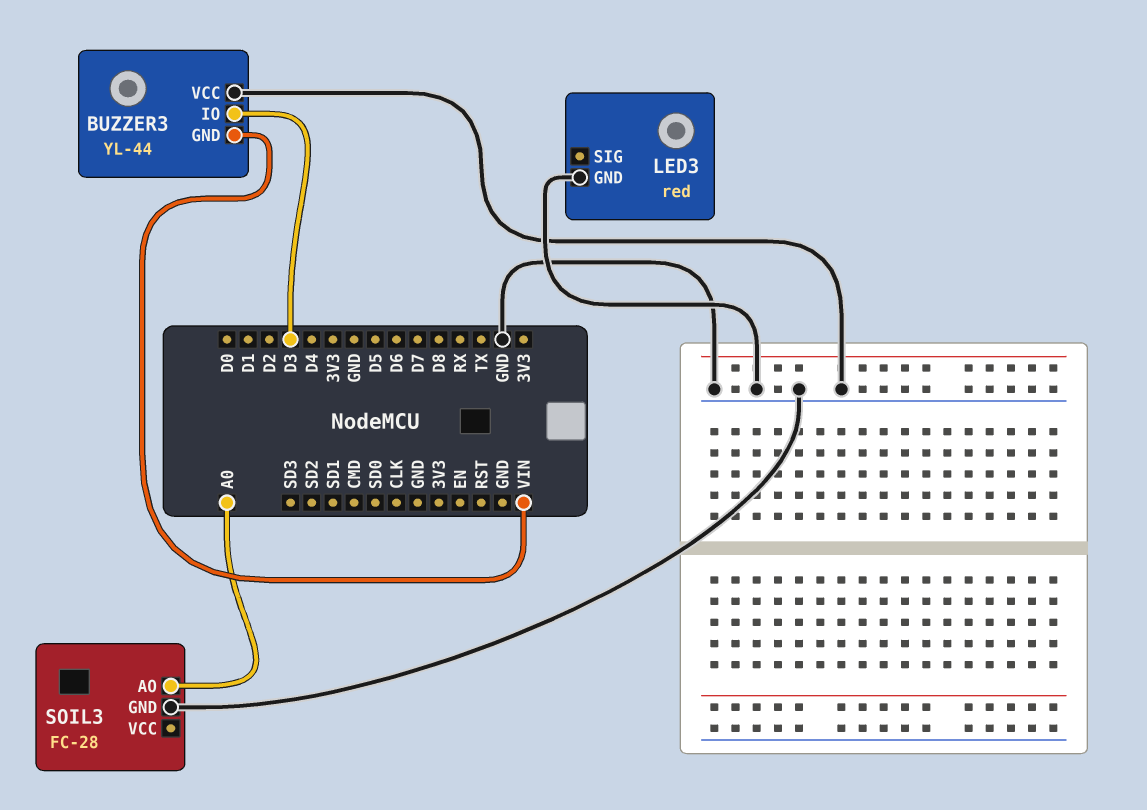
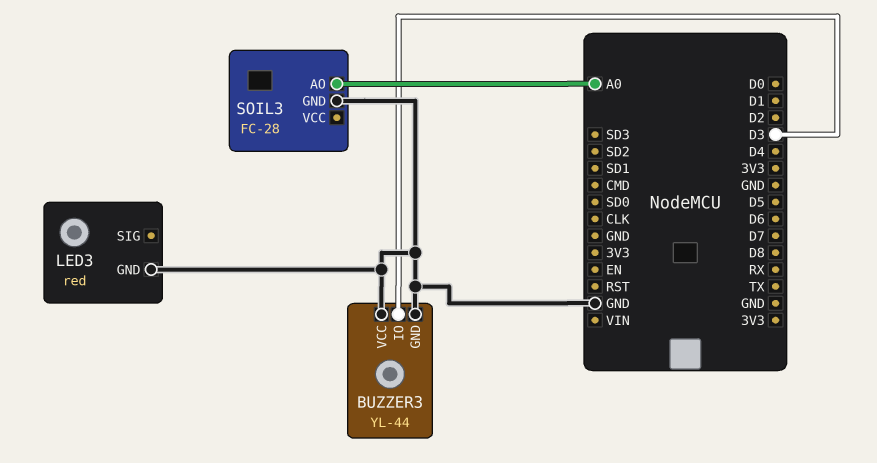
BUZZER3 pin GND: VIN -> GND

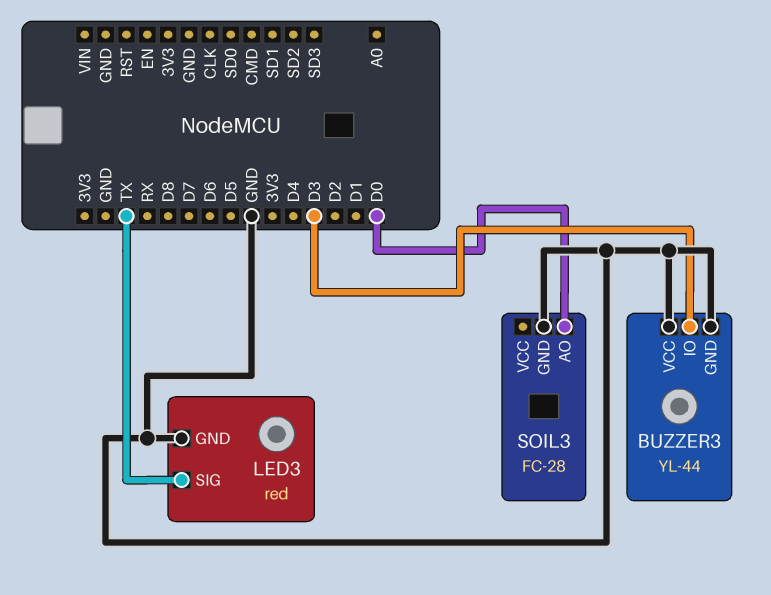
LED3 pin SIG: none -> TX
SOIL3 pin AO: A0 -> D0

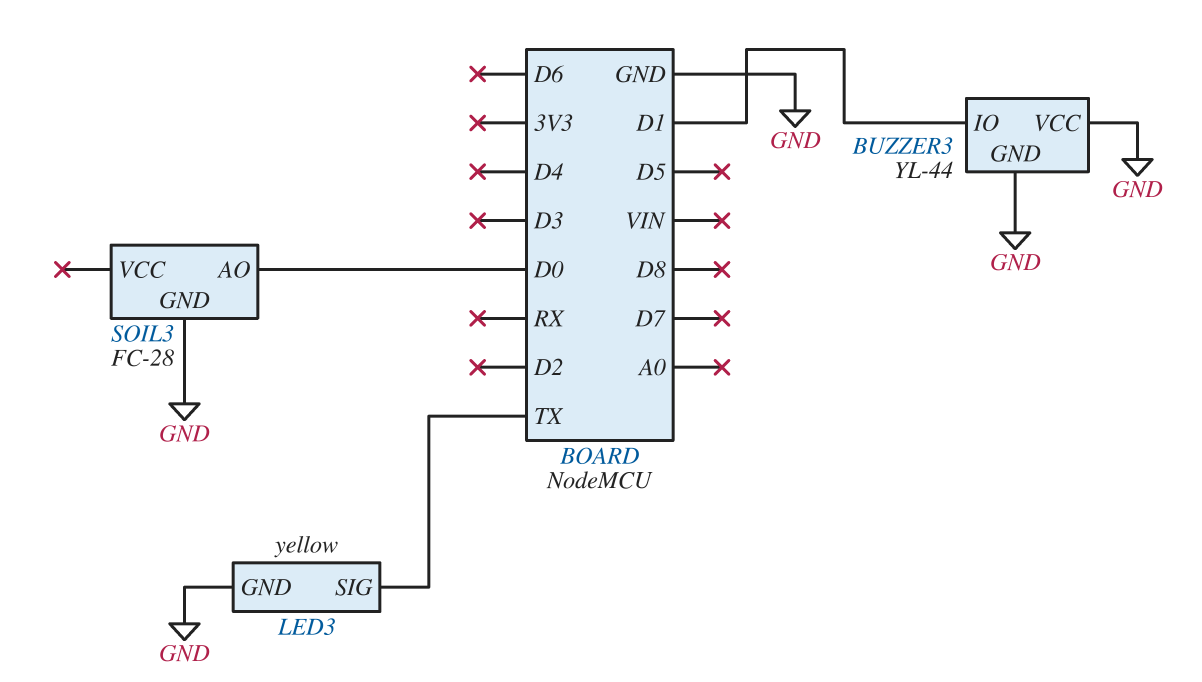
BUZZER3 pin IO: D3 -> D1
LED3: red -> yellow

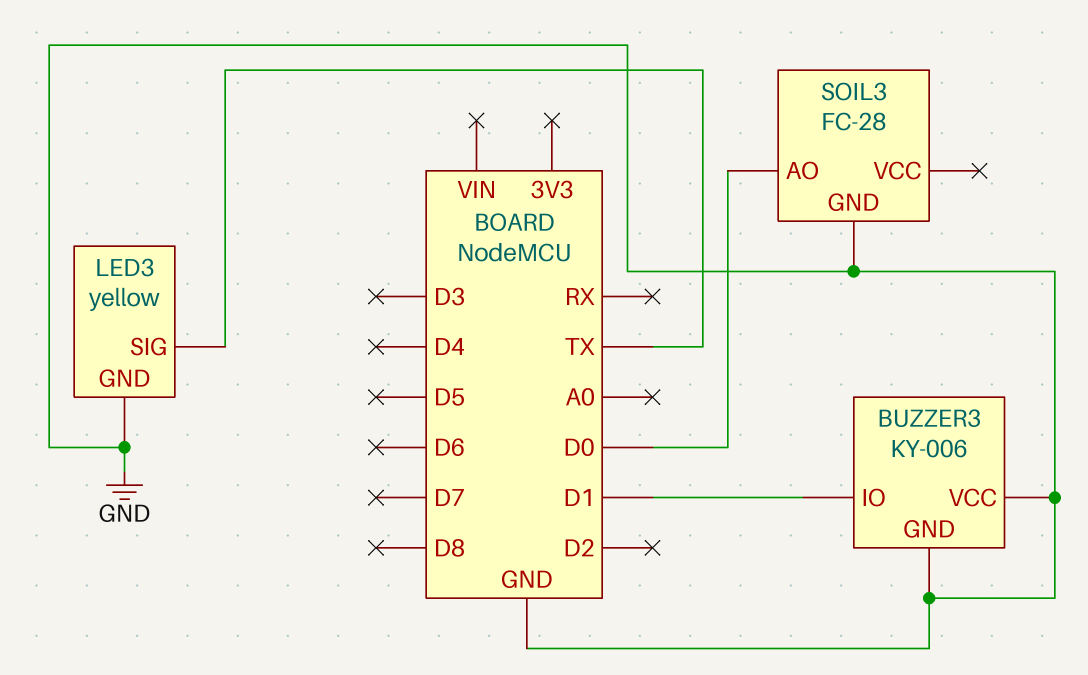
BUZZER3: YL-44 -> KY-006

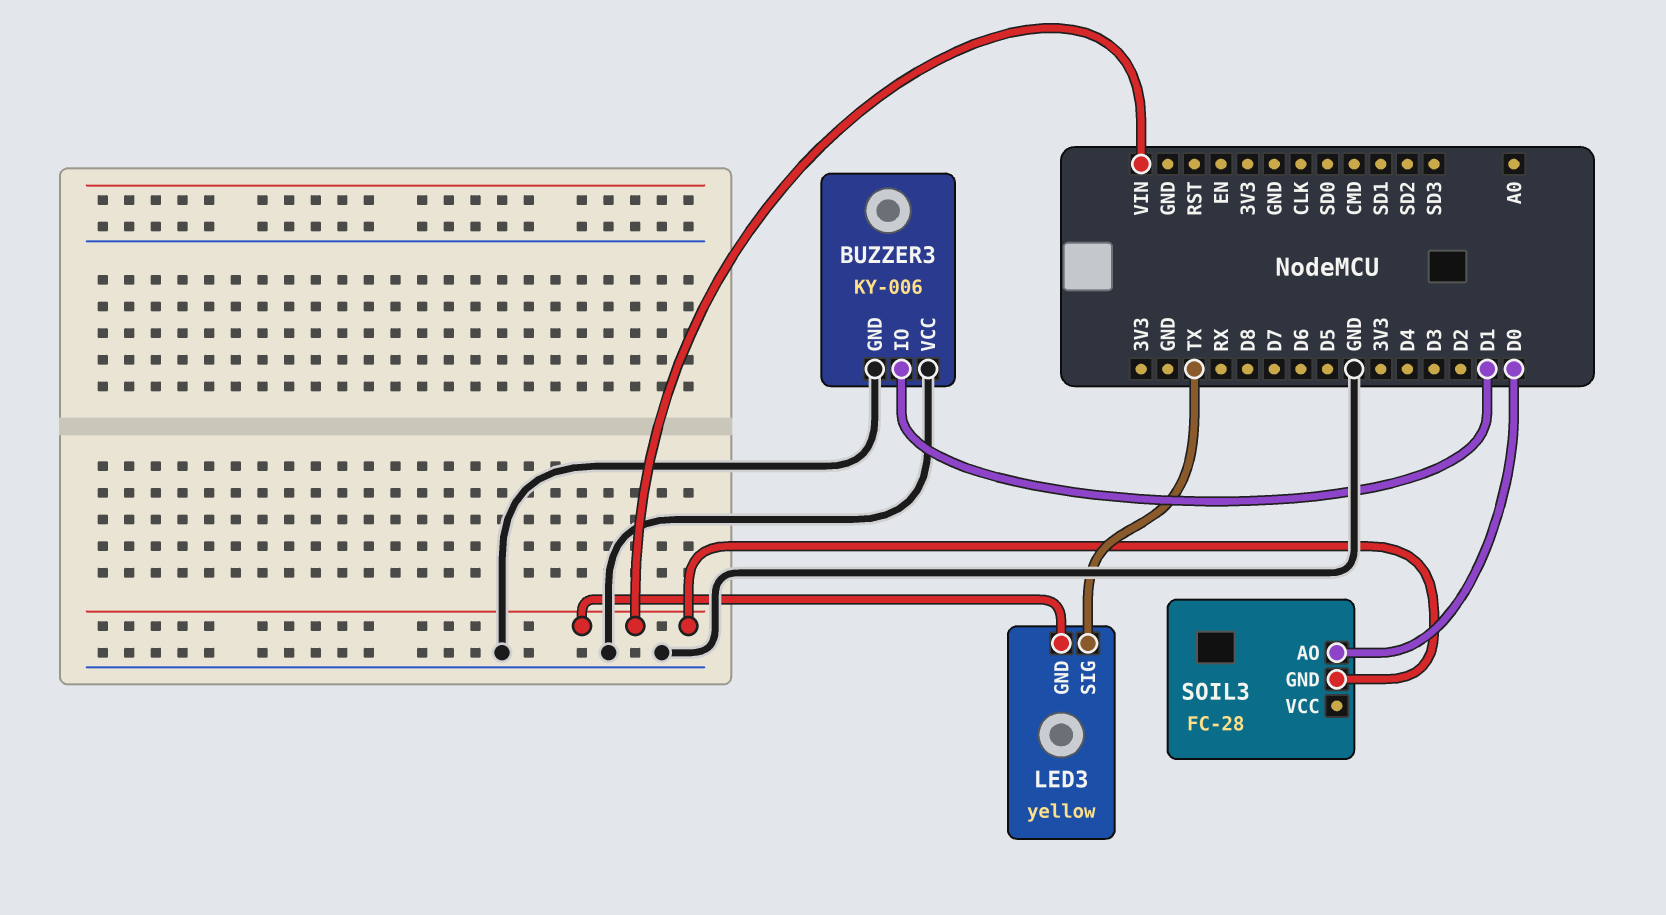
LED3 pin GND: GND -> VIN
SOIL3 pin GND: GND -> VIN

